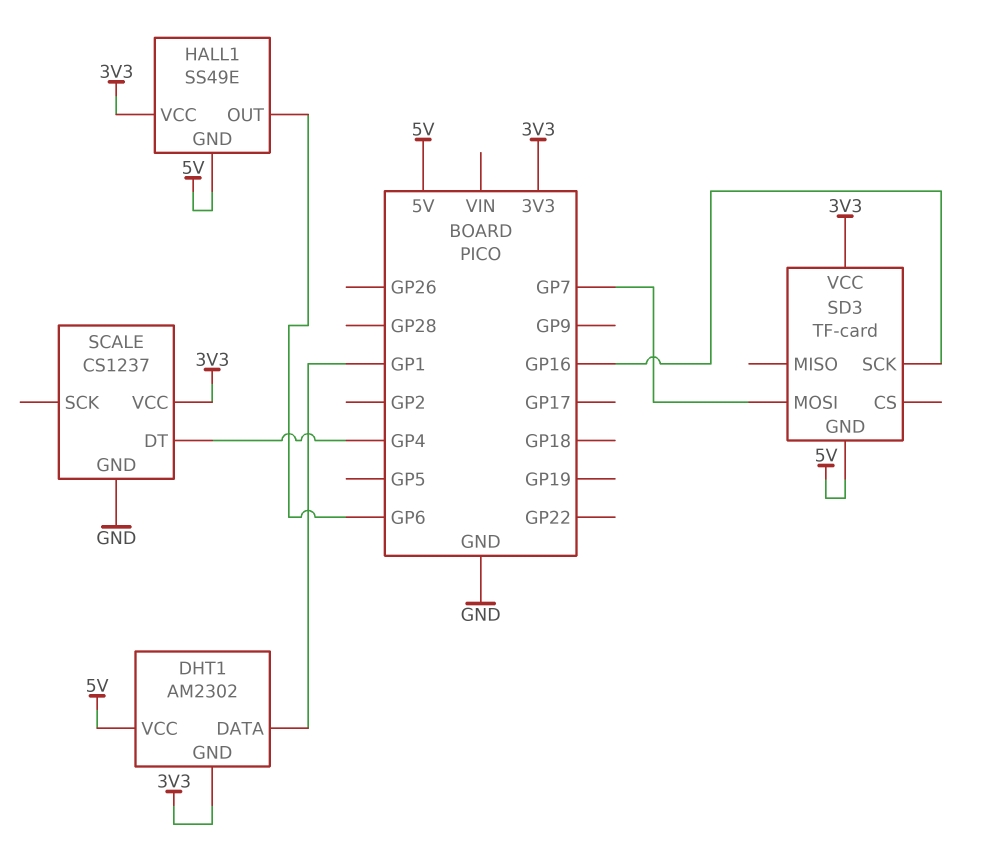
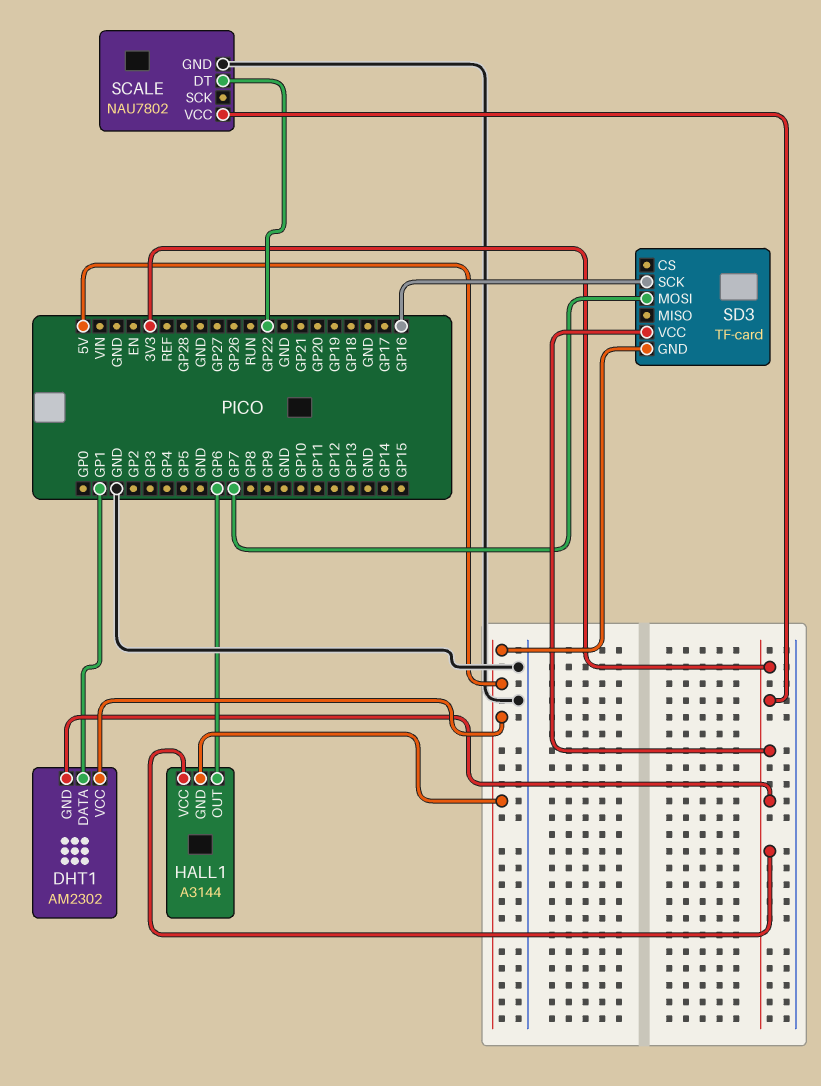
HALL1: SS49E -> A3144
SCALE: CS1237 -> NAU7802
SCALE pin DT: GP4 -> GP22

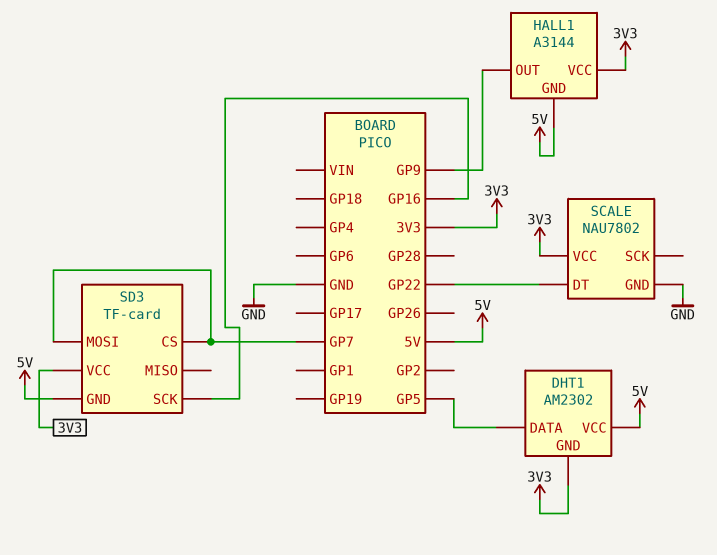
DHT1 pin DATA: GP1 -> GP5
HALL1 pin OUT: GP6 -> GP9
SD3 pin CS: none -> GP7

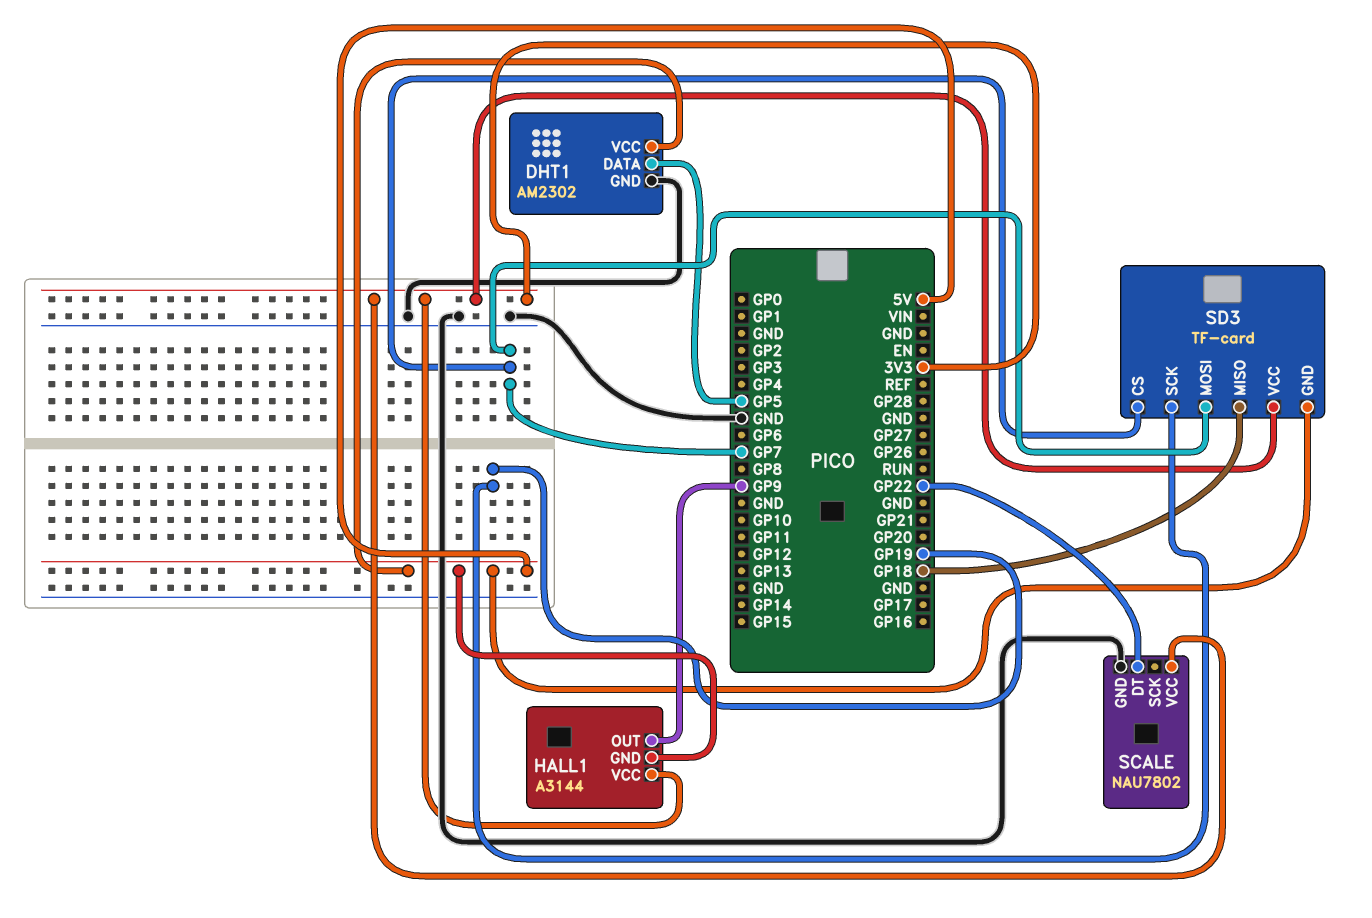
DHT1 pin GND: 3V3 -> GND
SD3 pin MISO: none -> GP18
SD3 pin SCK: GP16 -> GP19

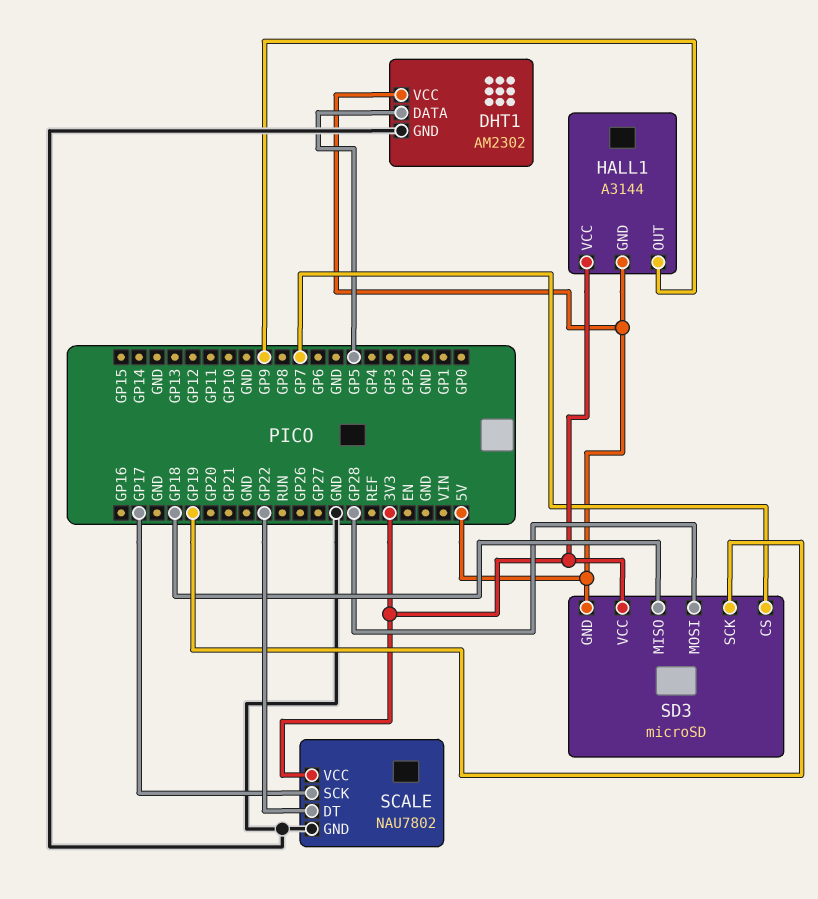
SCALE pin SCK: none -> GP17
SD3: TF-card -> microSD
SD3 pin MOSI: GP7 -> GP28

